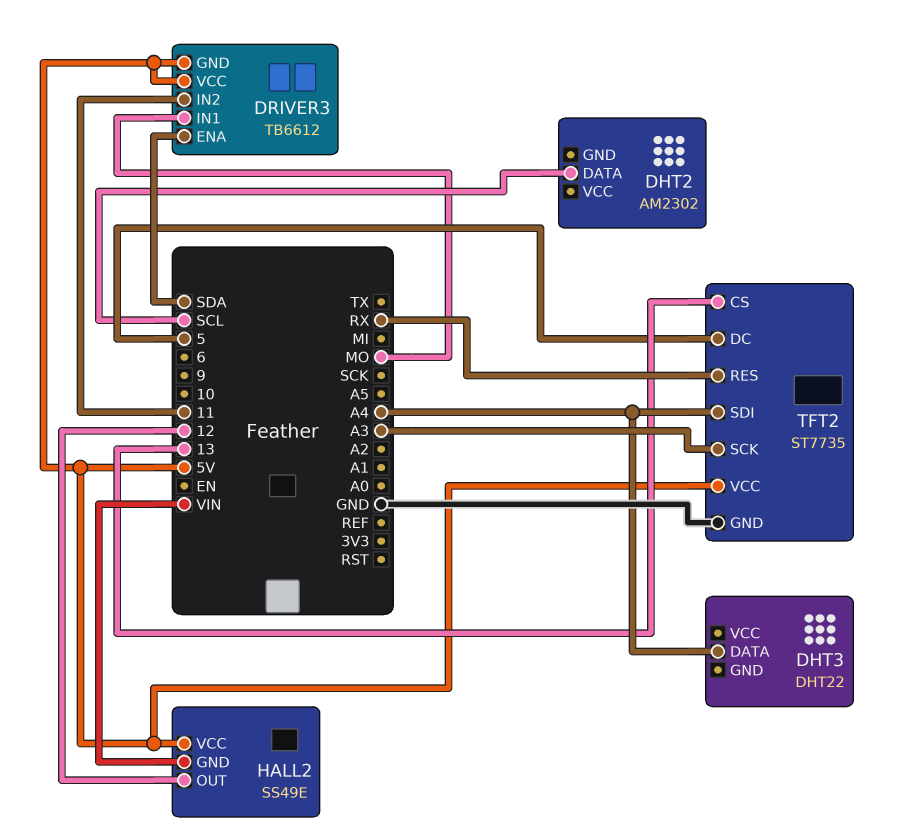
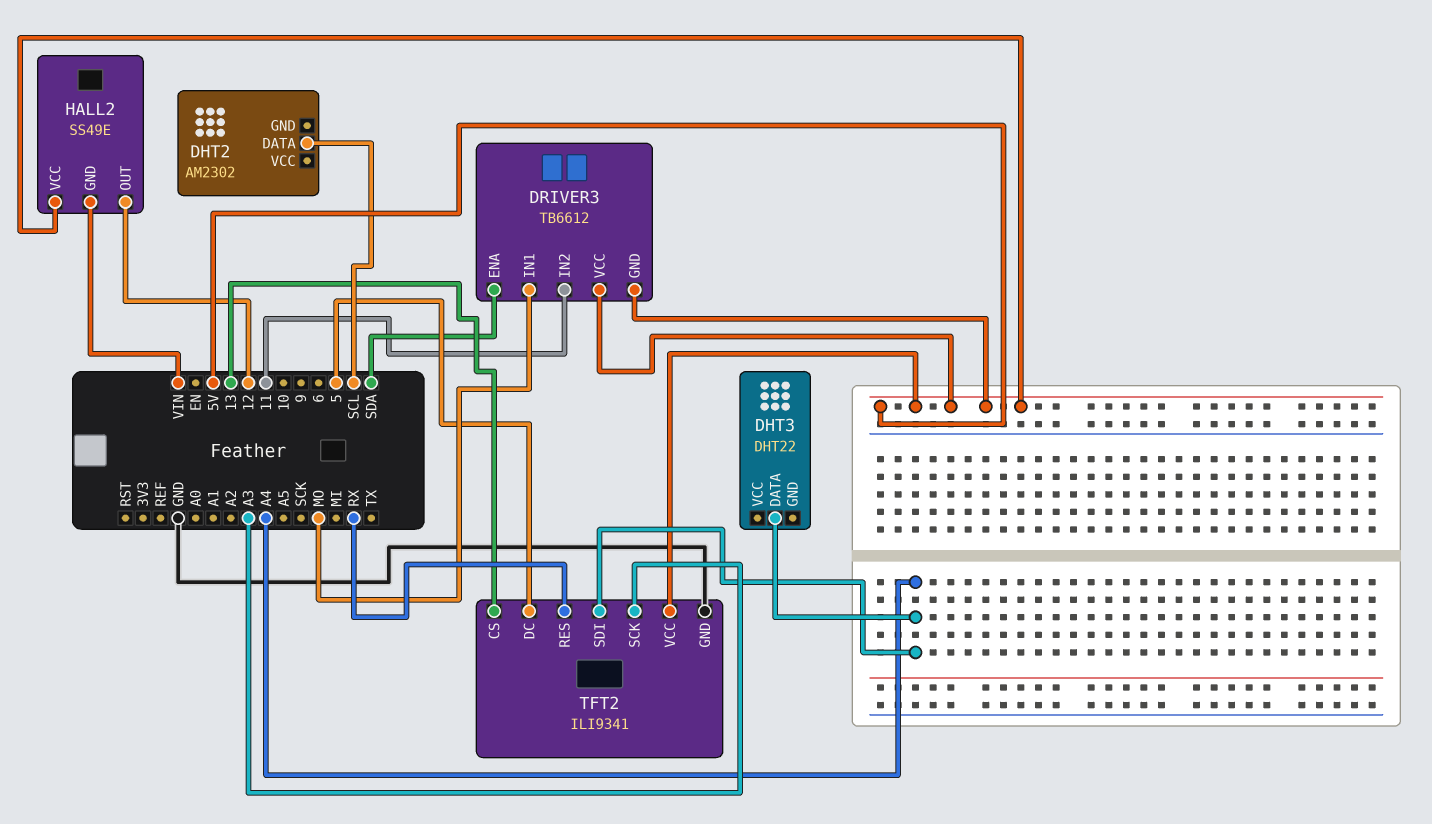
TFT2: ST7735 -> ILI9341

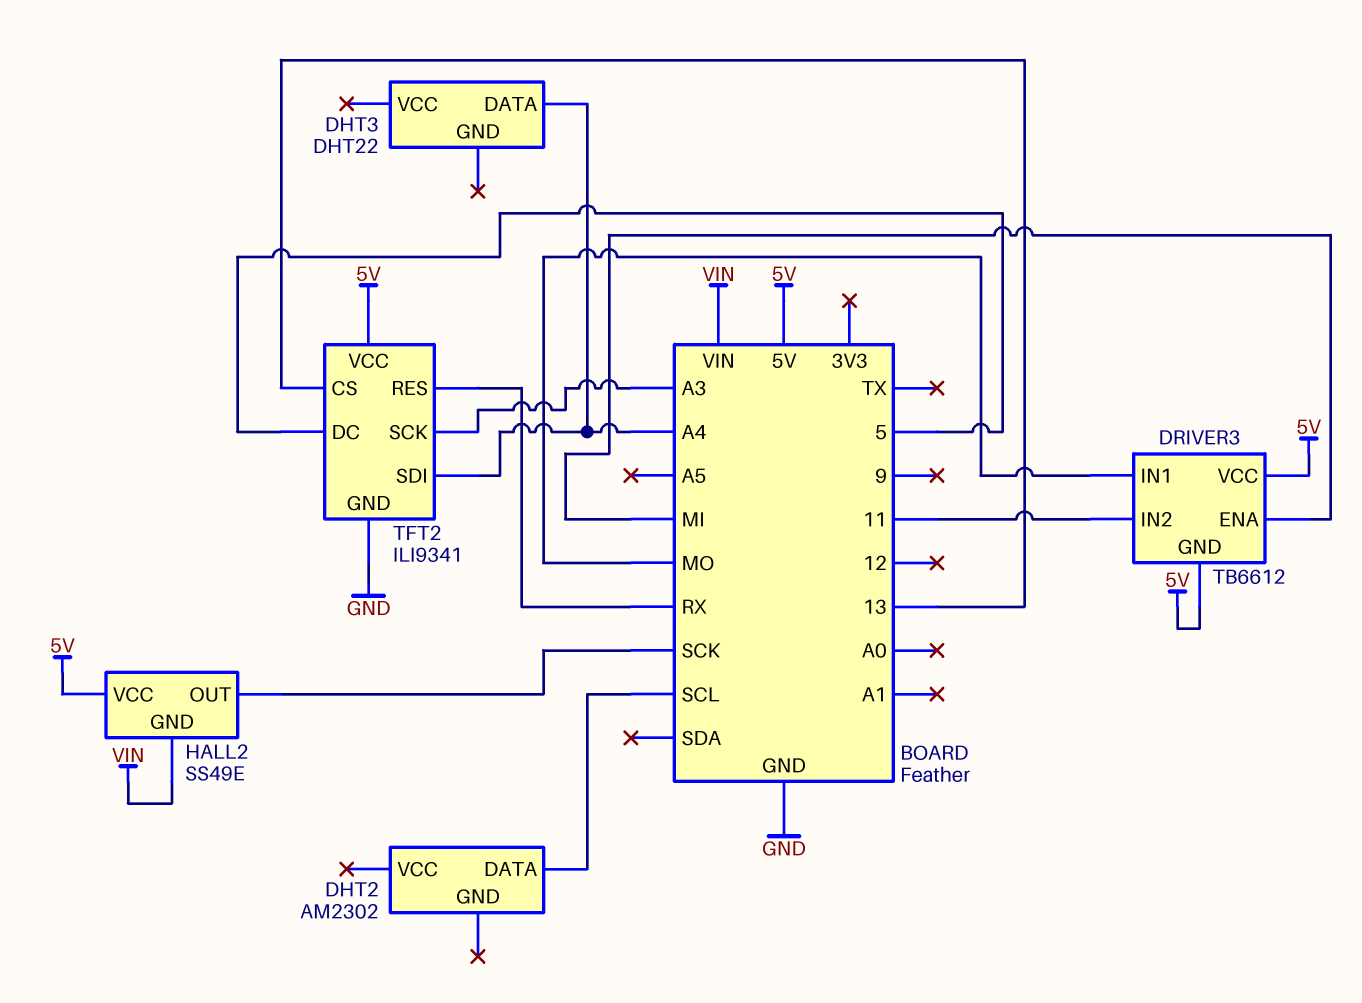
DRIVER3 pin ENA: SDA -> MI
HALL2 pin OUT: 12 -> SCK

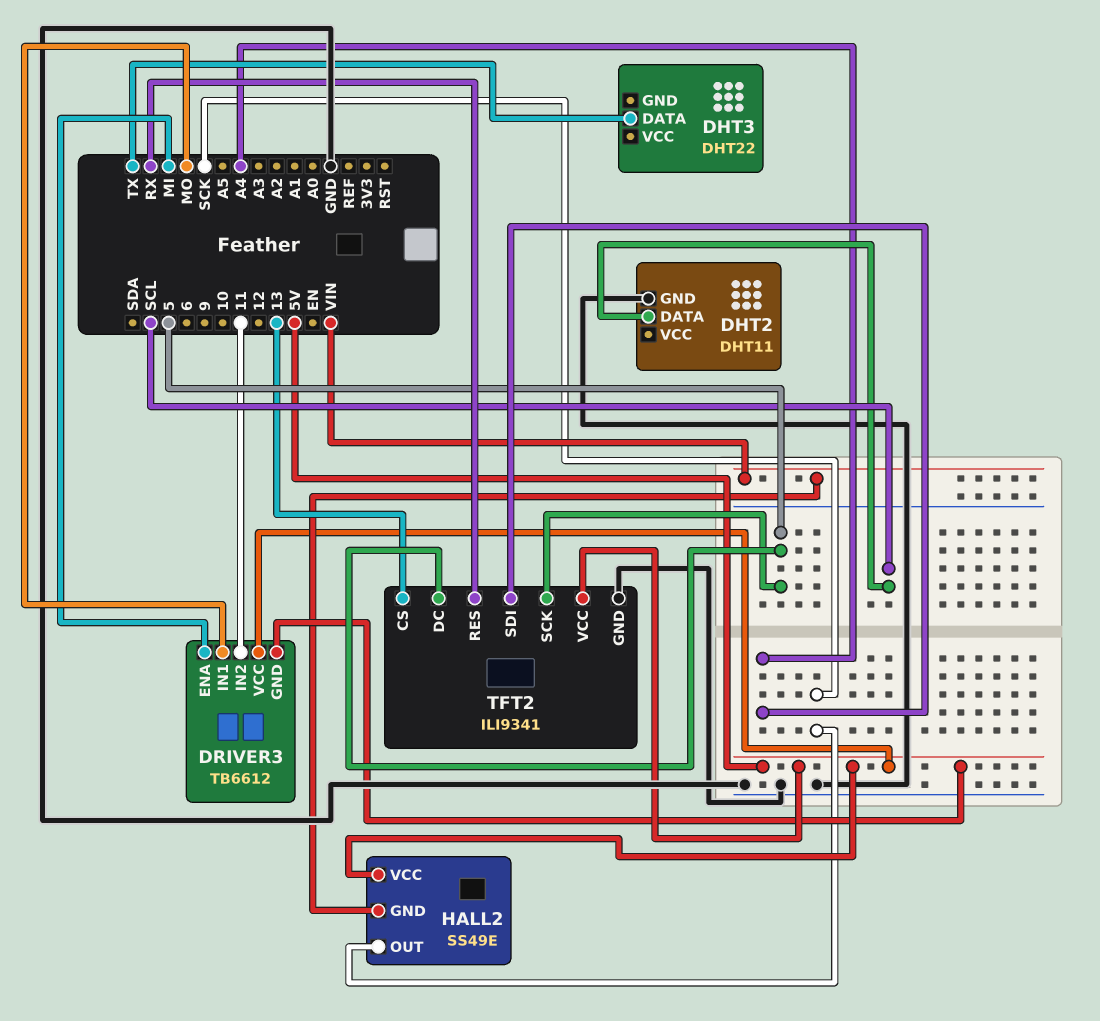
DHT2: AM2302 -> DHT11
DHT2 pin GND: none -> GND
DHT3 pin DATA: A4 -> TX
TFT2 pin SCK: A3 -> 5

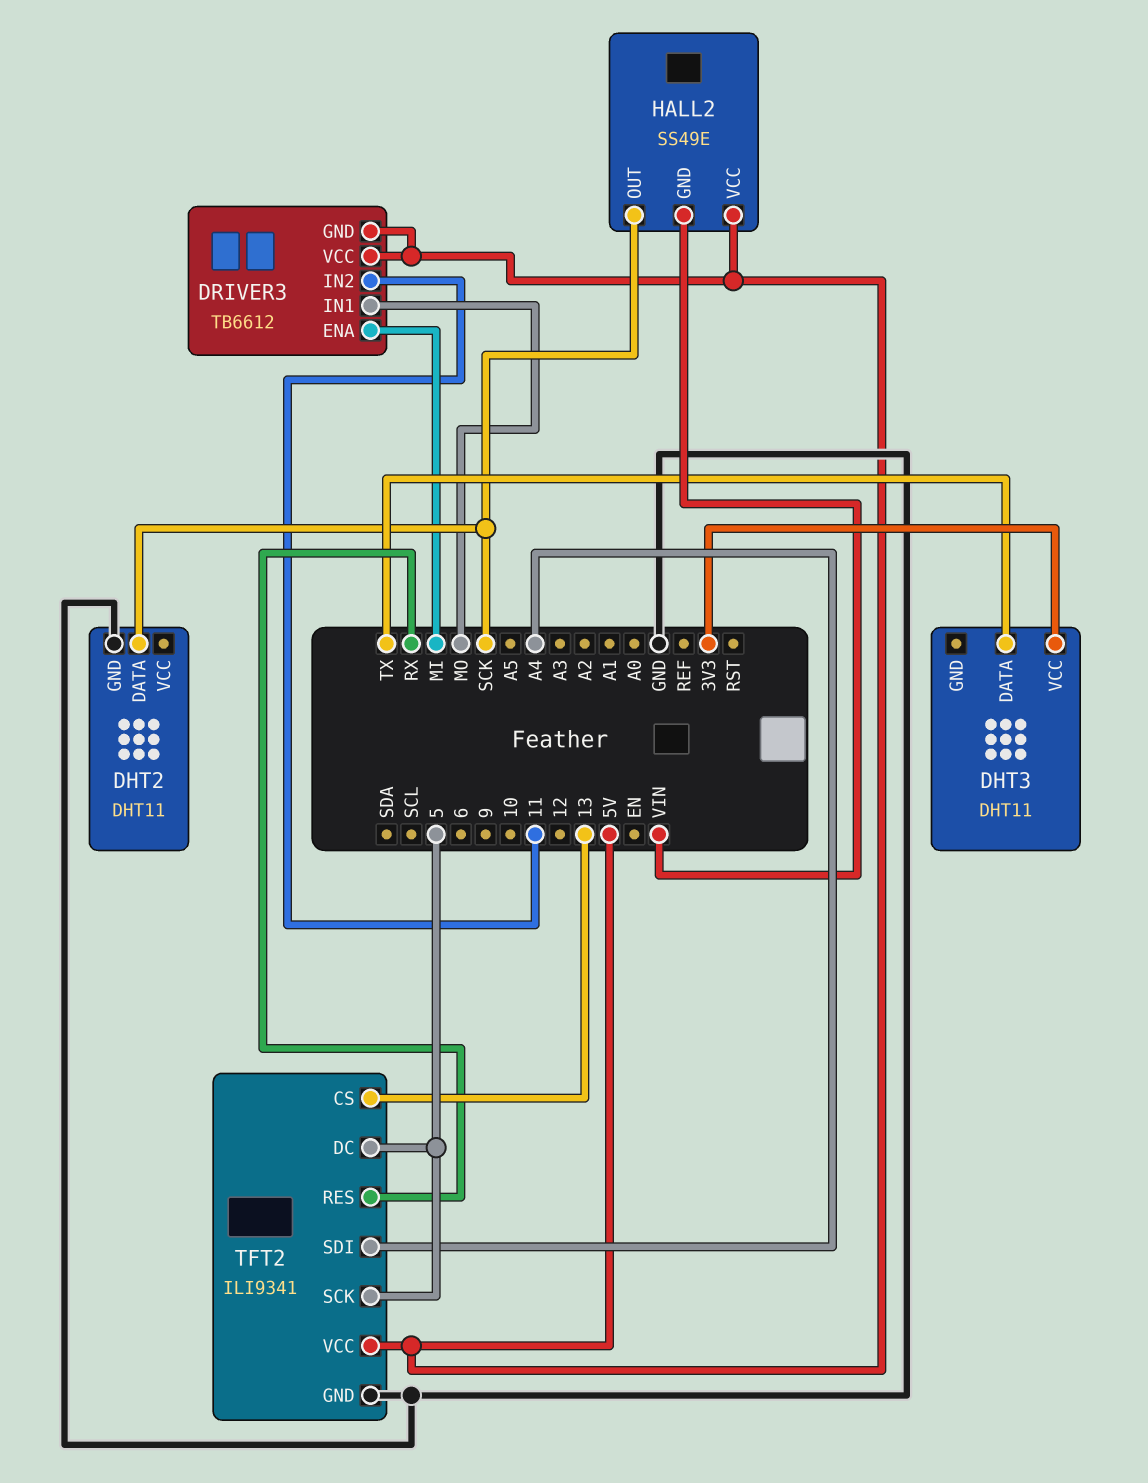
DHT2 pin DATA: SCL -> SCK
DHT3: DHT22 -> DHT11
DHT3 pin VCC: none -> 3V3

